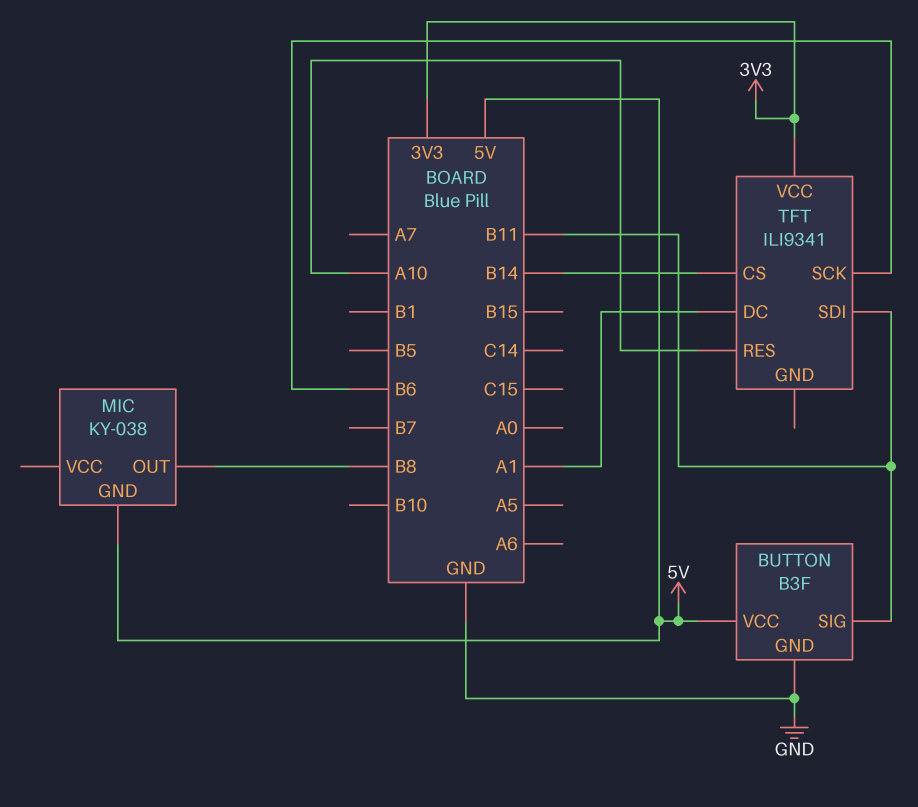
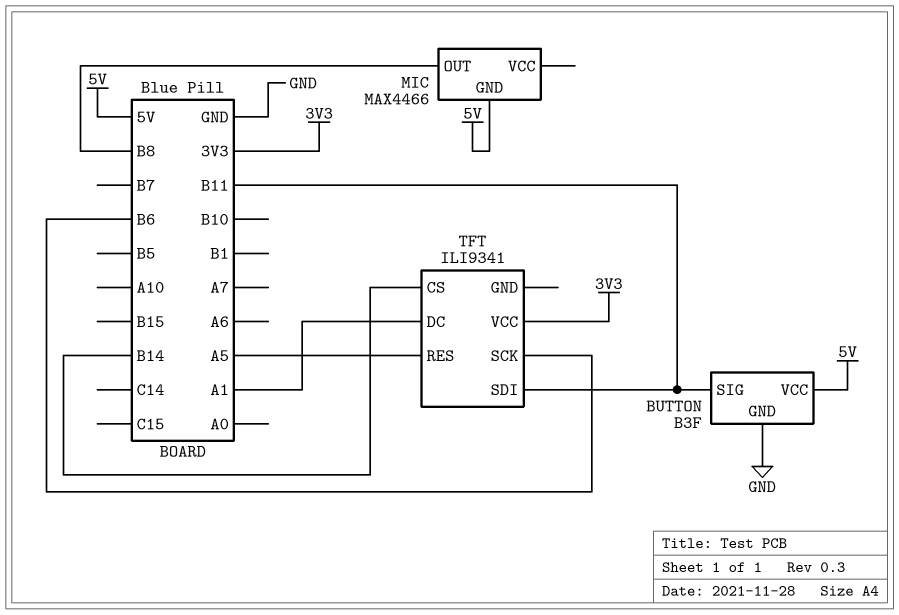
MIC: KY-038 -> MAX4466
TFT pin RES: A10 -> A5

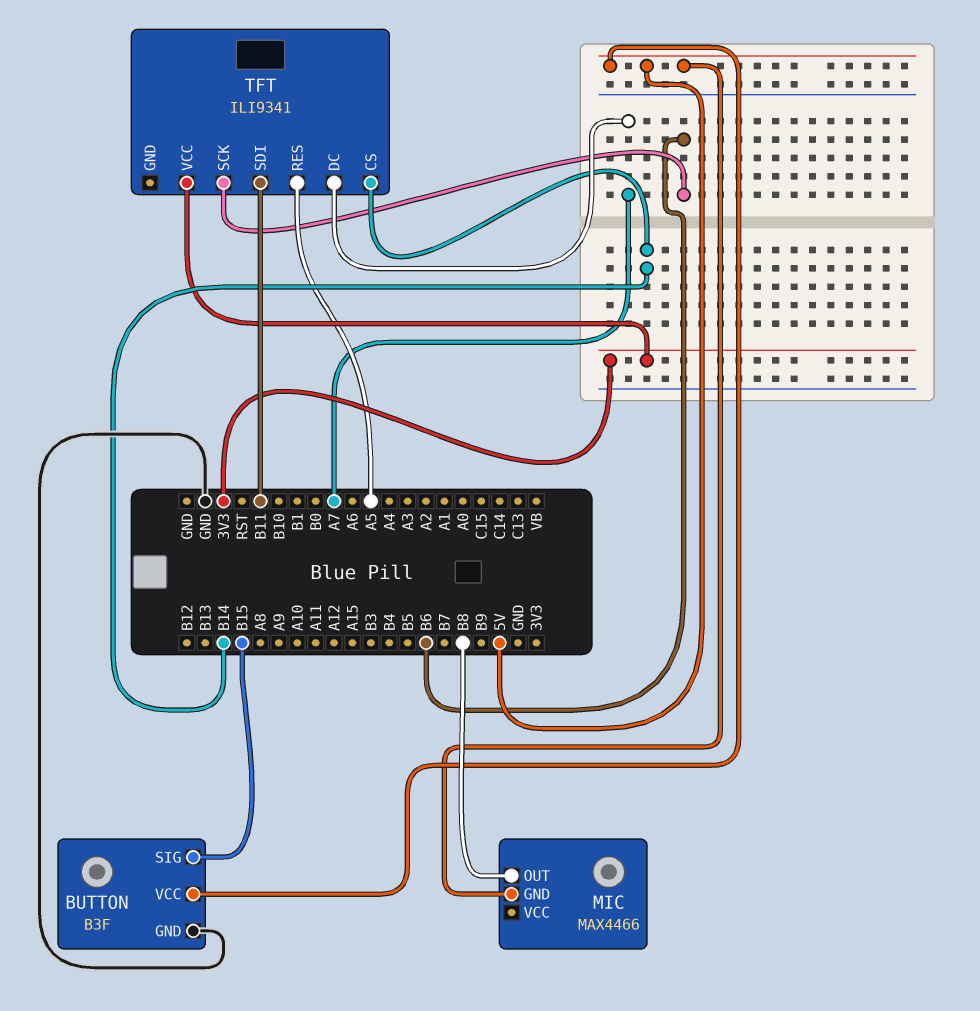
BUTTON pin SIG: B11 -> B15
TFT pin DC: A1 -> A7

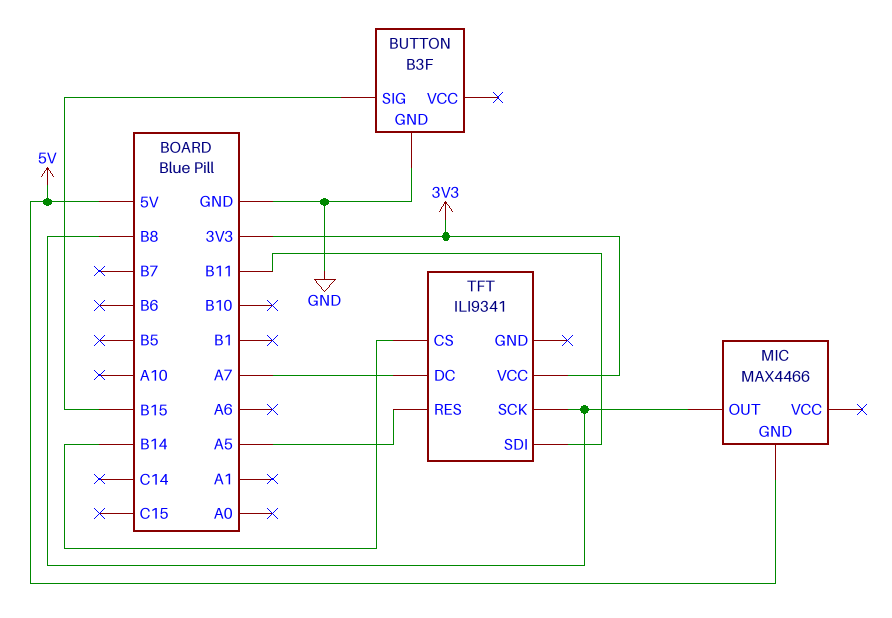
BUTTON pin VCC: 5V -> none
TFT pin SCK: B6 -> B8

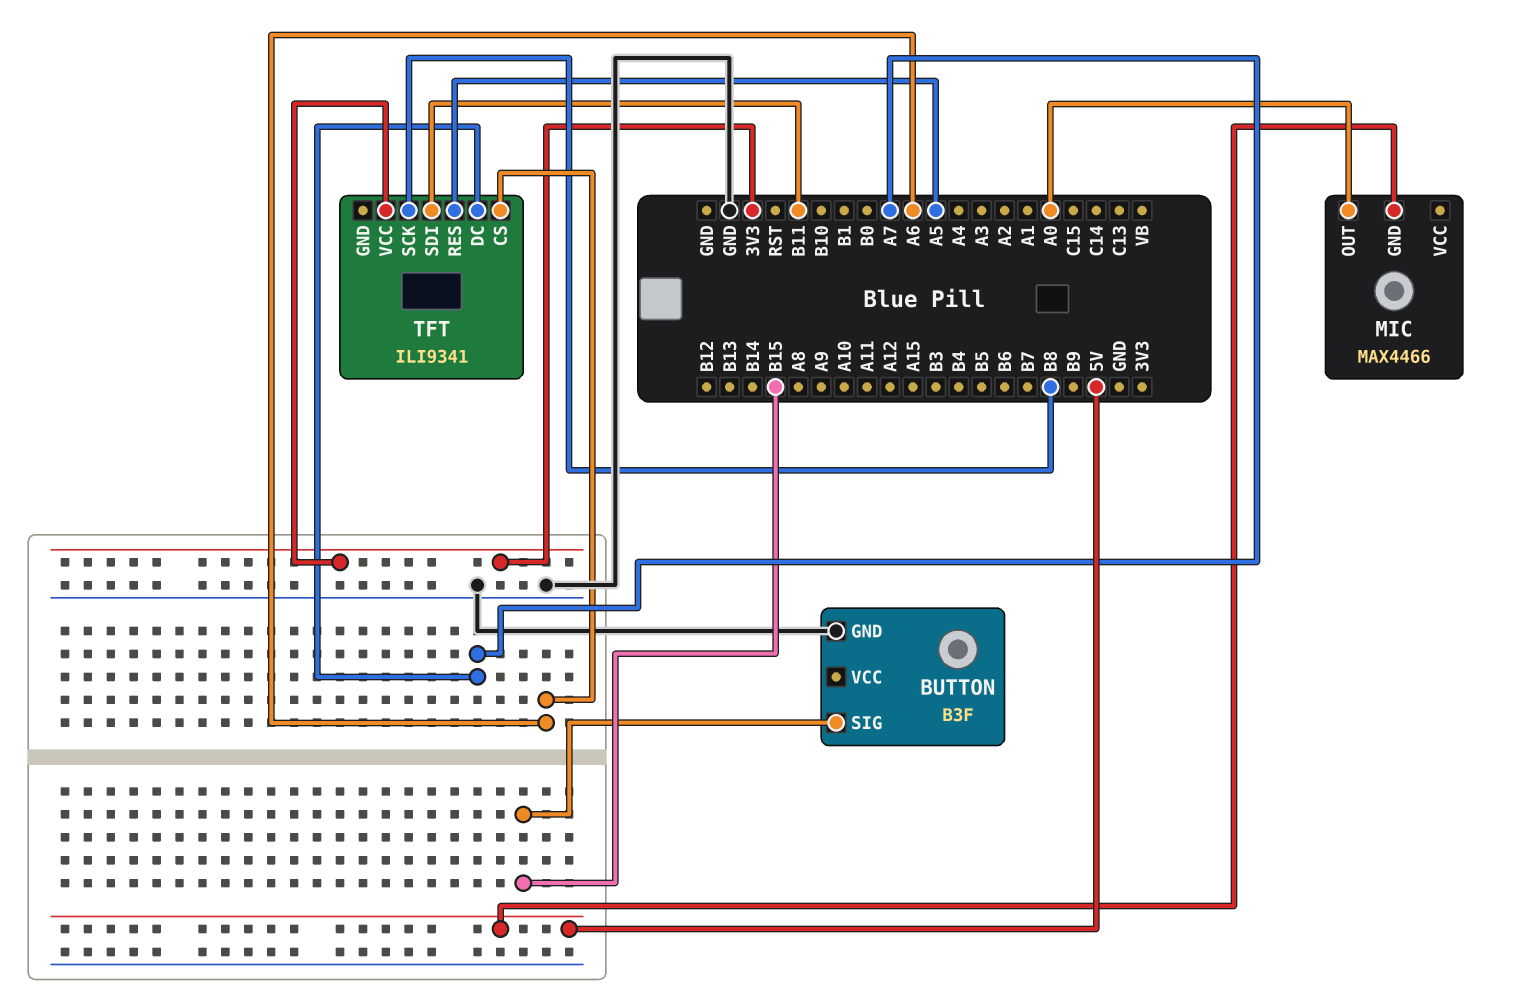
MIC pin OUT: B8 -> A0
TFT pin CS: B14 -> A6

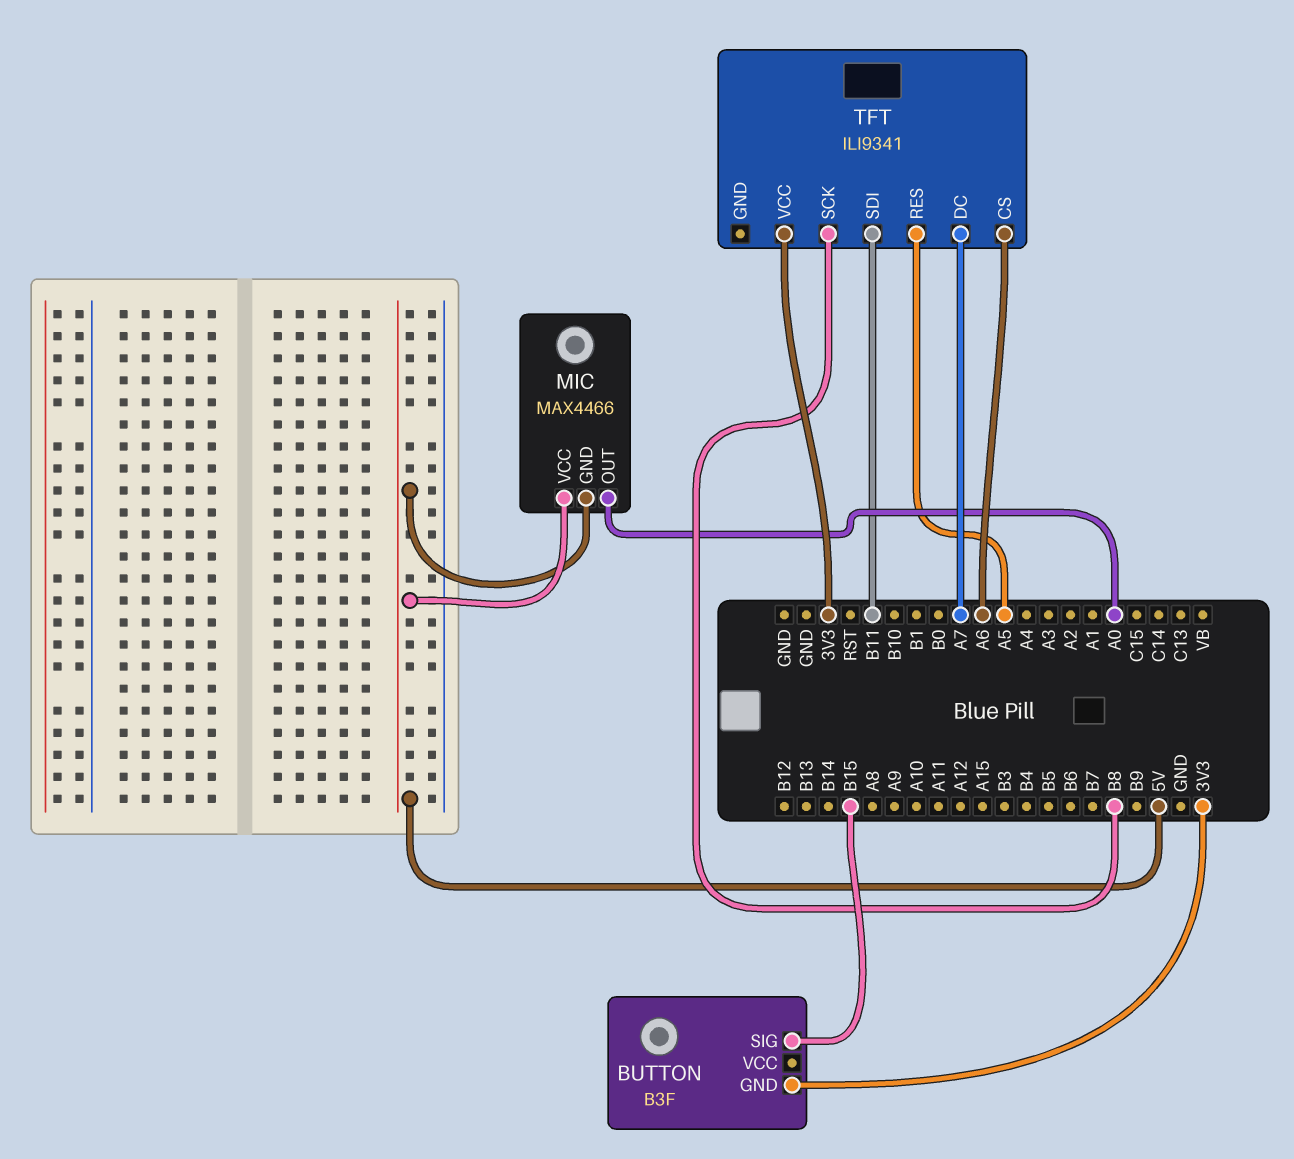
BUTTON pin GND: GND -> 3V3
MIC pin VCC: none -> 5V

